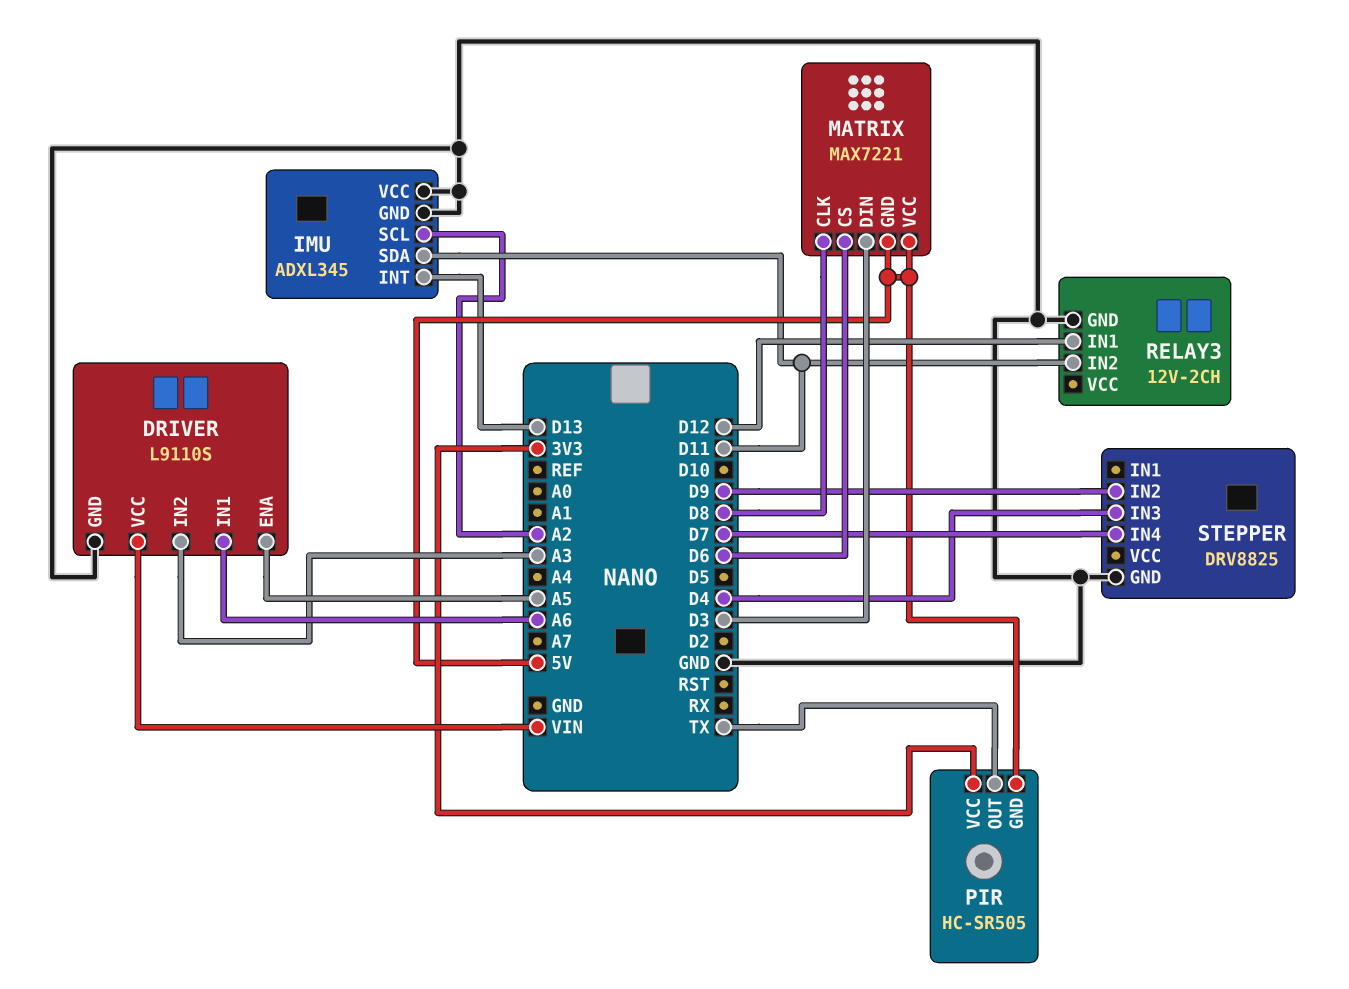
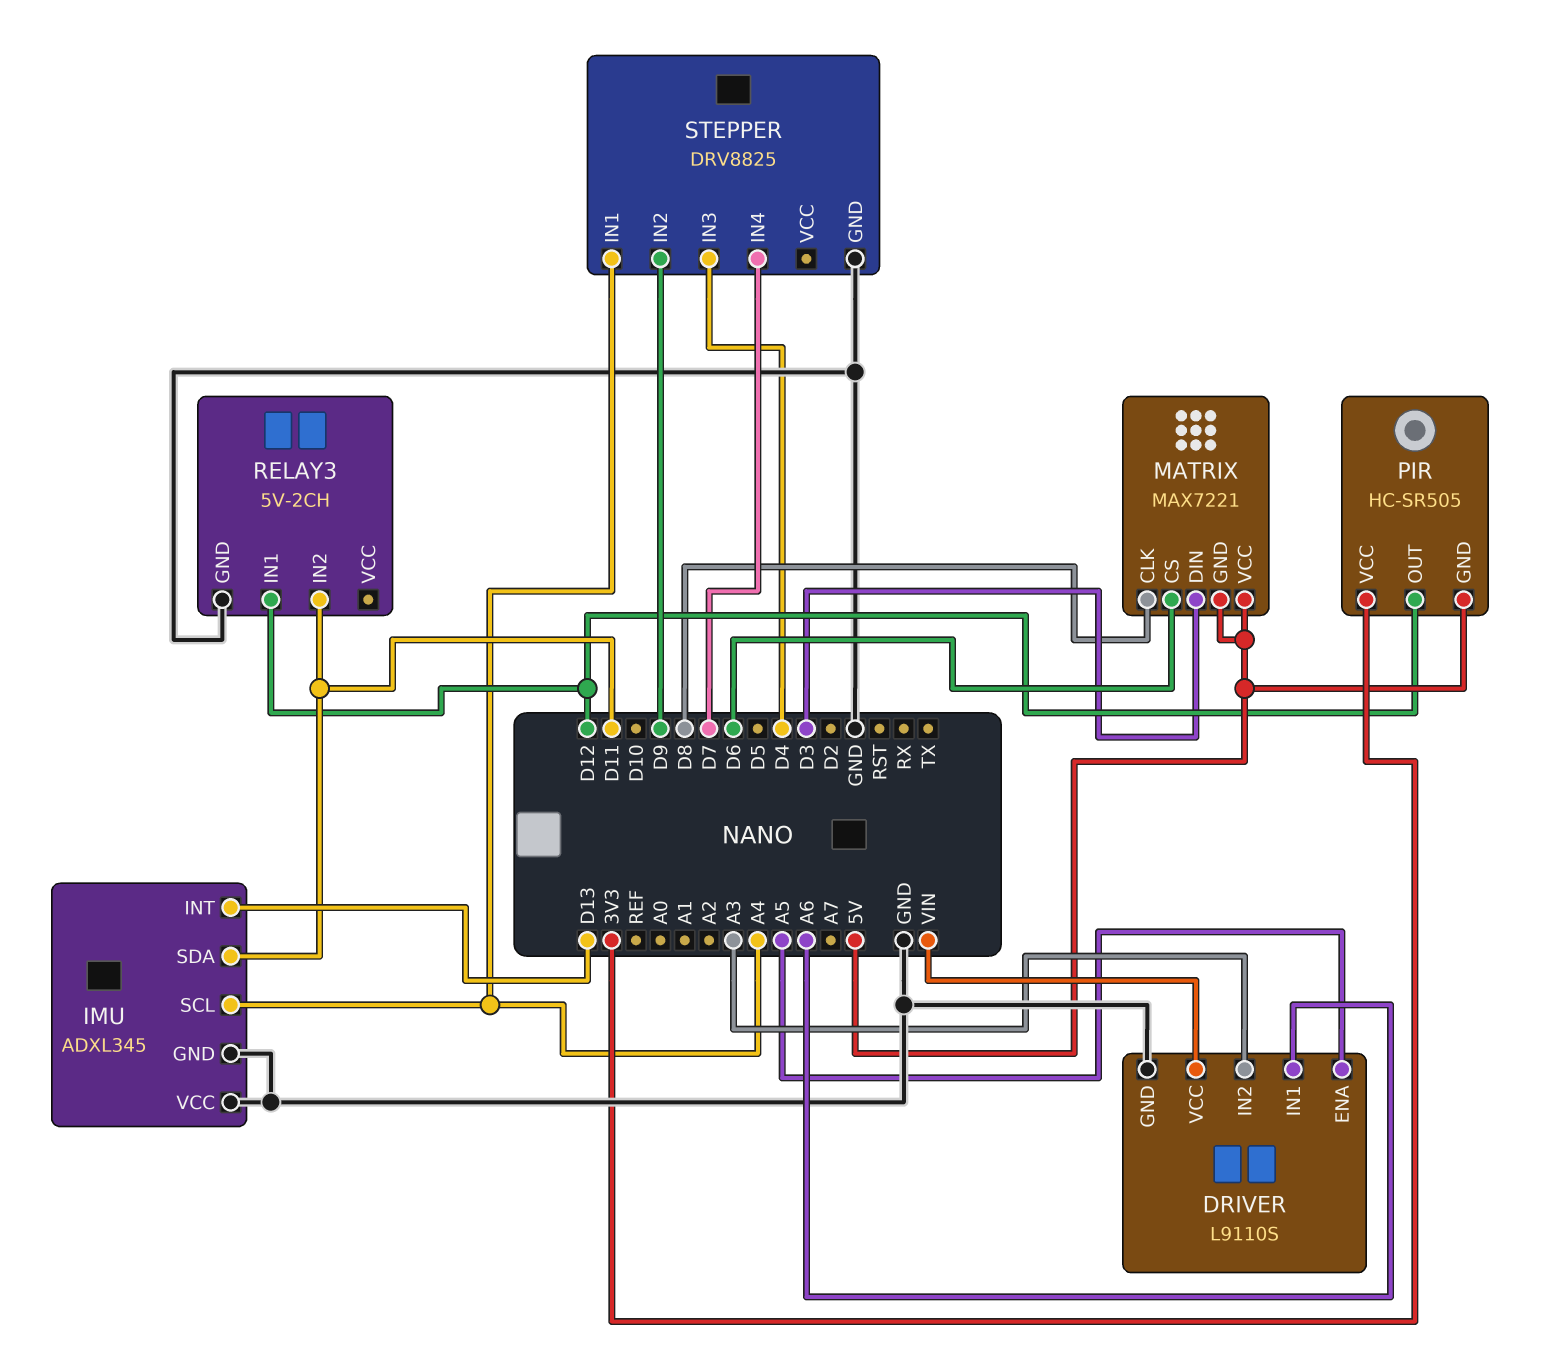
IMU pin SCL: A2 -> A4
PIR pin OUT: TX -> D12
RELAY3: 12V-2CH -> 5V-2CH
STEPPER pin IN1: none -> A4

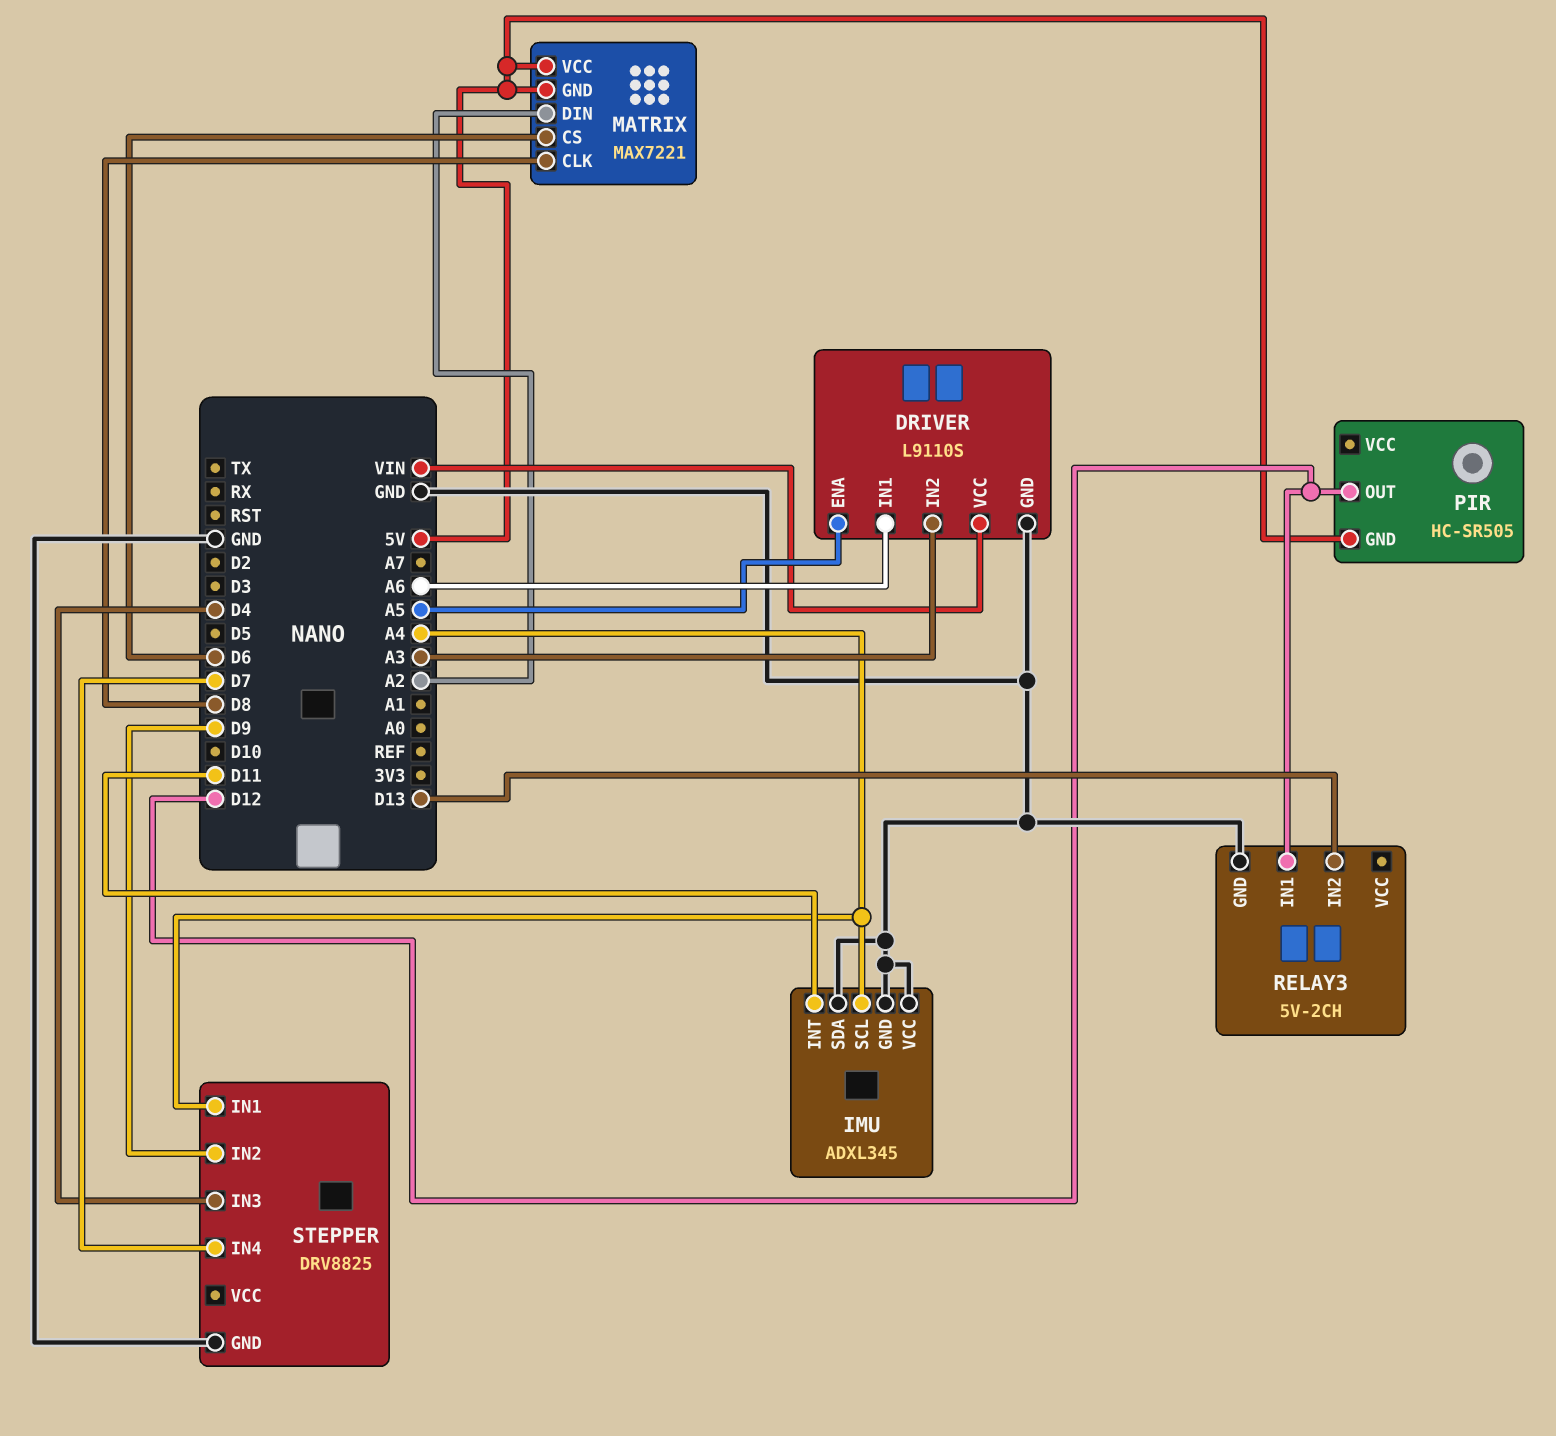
IMU pin INT: D13 -> D11
IMU pin SDA: D11 -> GND
MATRIX pin DIN: D3 -> A2
PIR pin VCC: 3V3 -> none
RELAY3 pin IN2: D11 -> D13

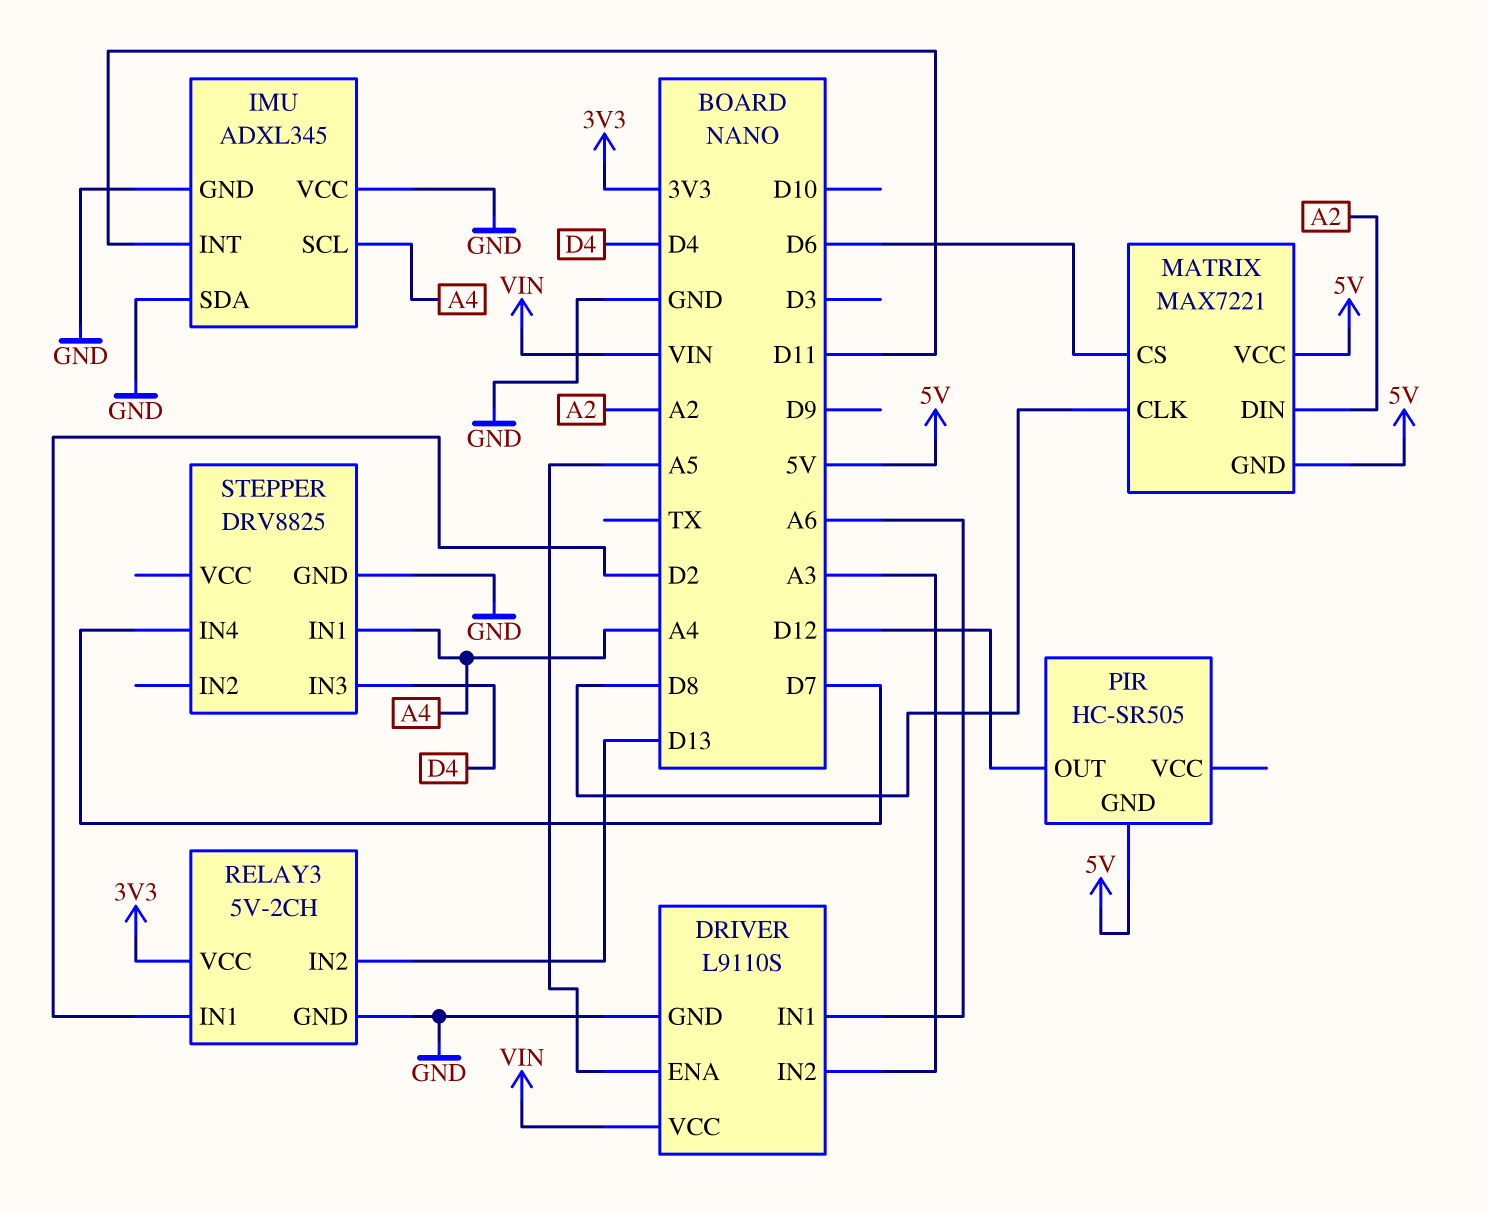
RELAY3 pin IN1: D12 -> D2
RELAY3 pin VCC: none -> 3V3
STEPPER pin IN2: D9 -> none

